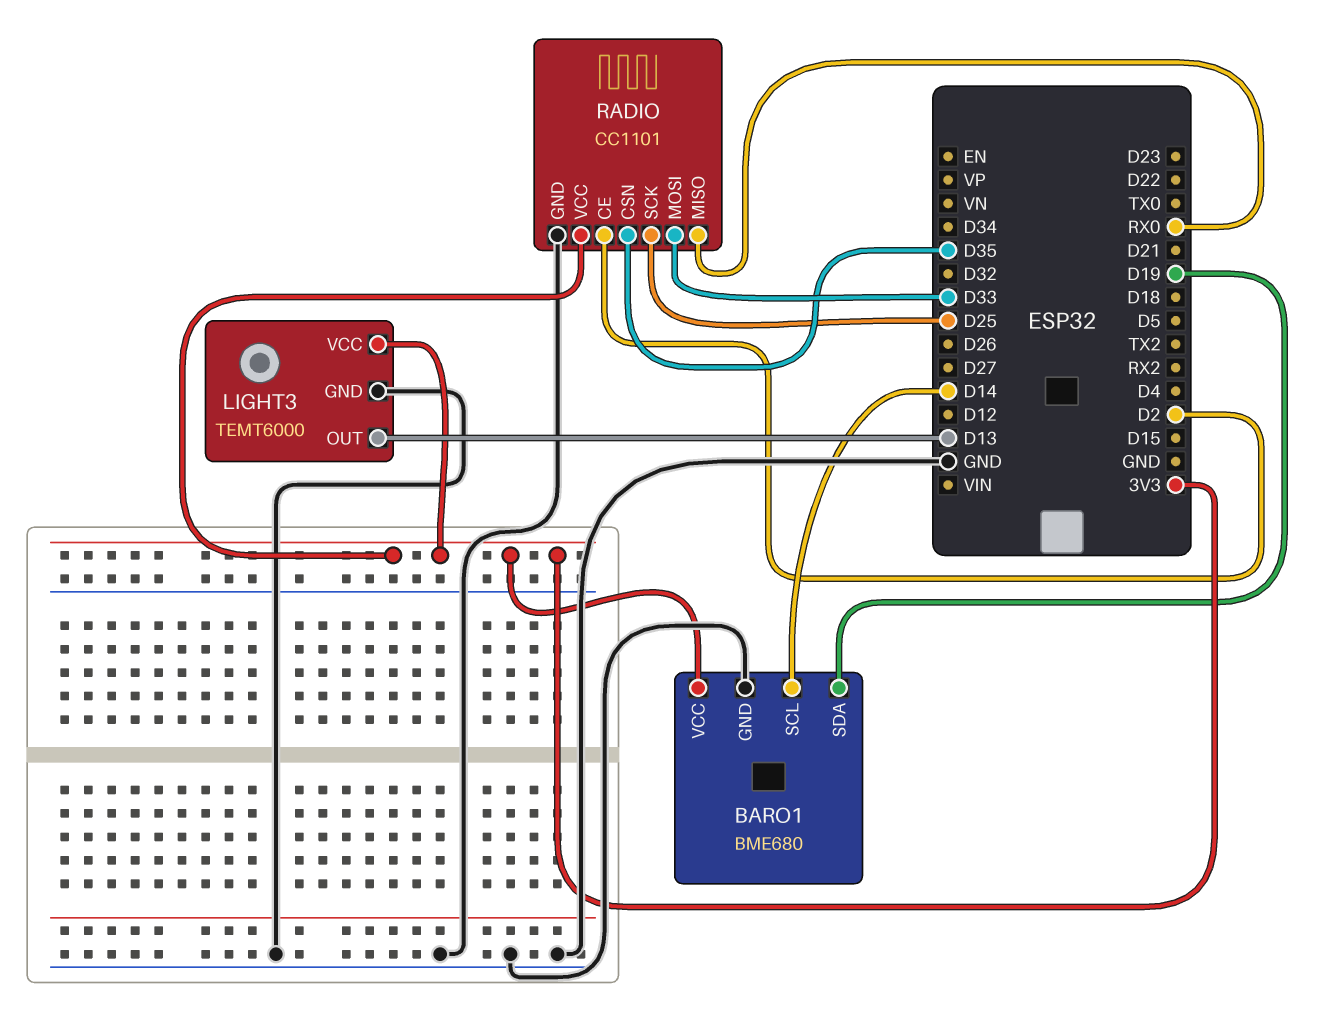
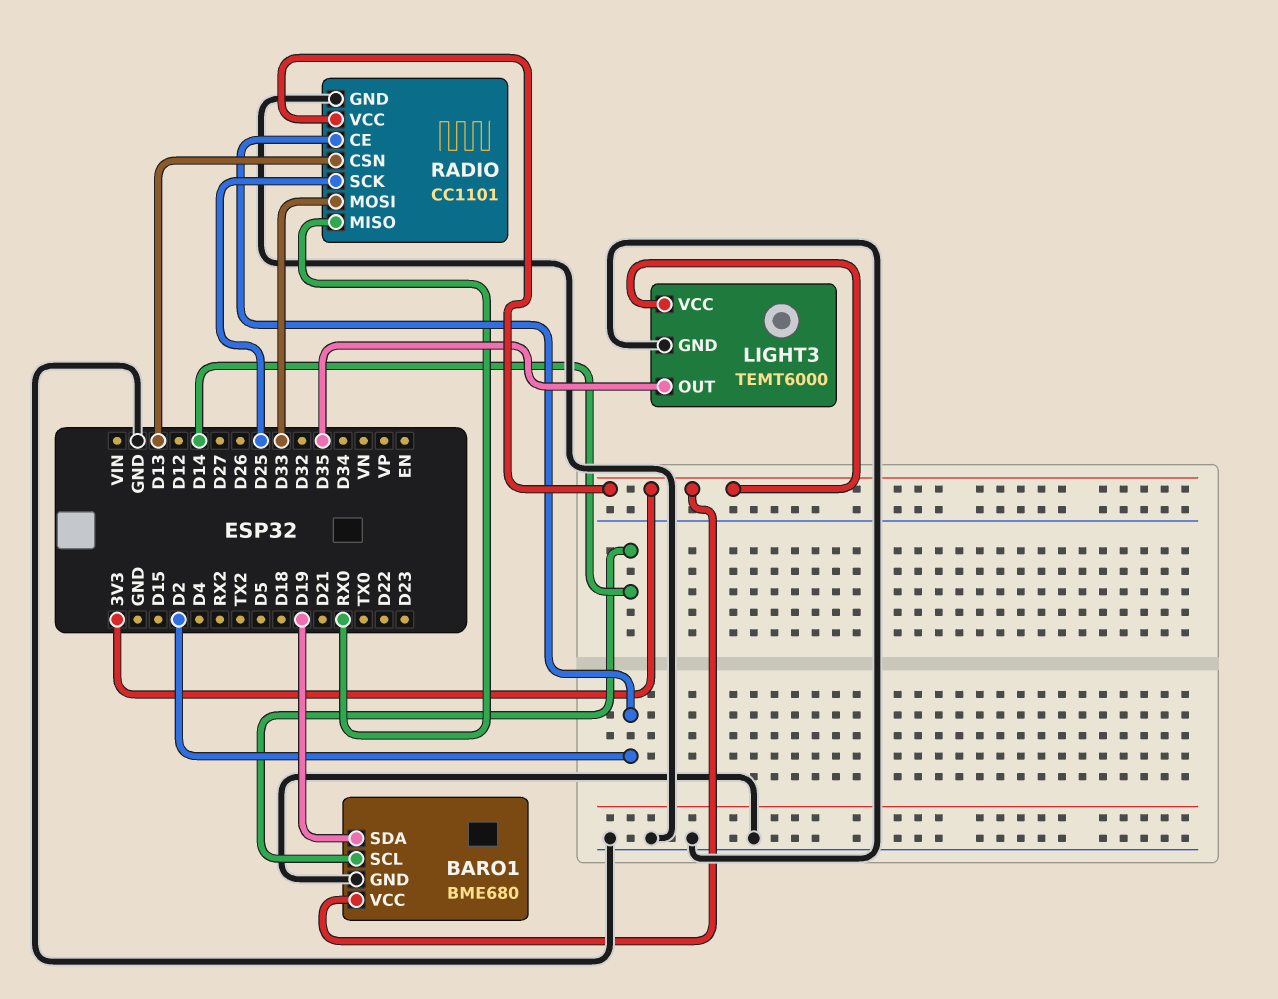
LIGHT3 pin OUT: D13 -> D35
RADIO pin CSN: D35 -> D13

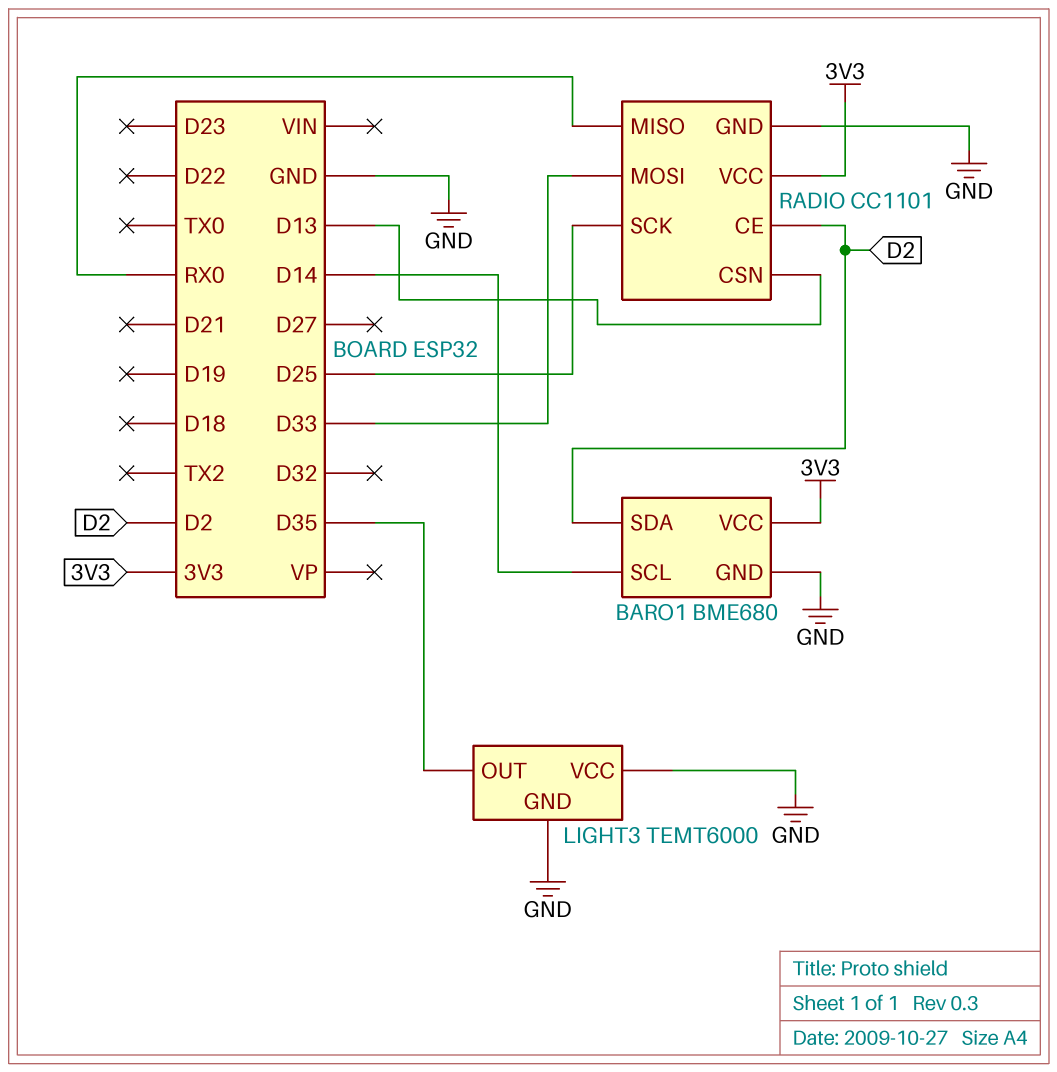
BARO1 pin SDA: D19 -> D2
LIGHT3 pin VCC: 3V3 -> GND

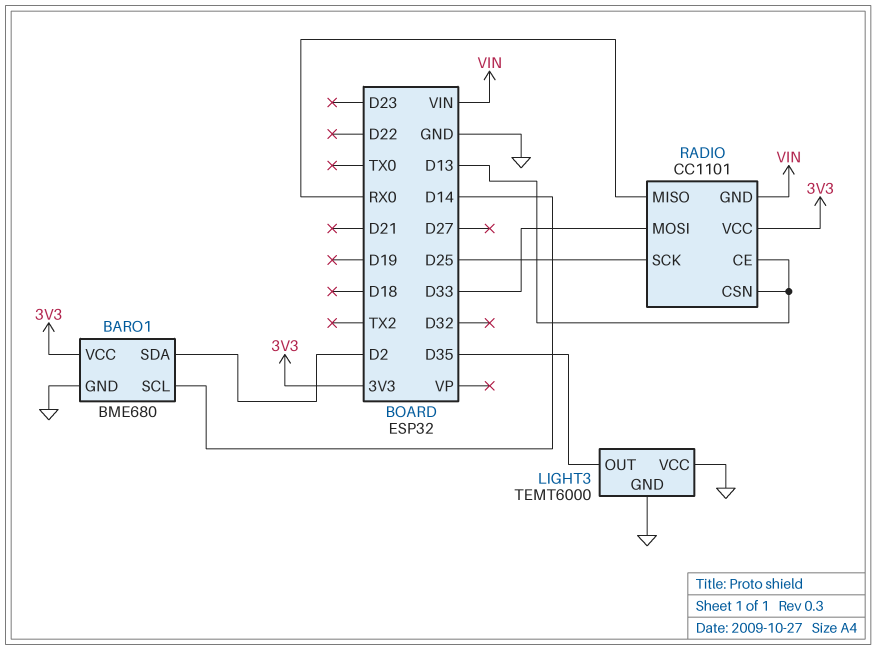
RADIO pin CE: D2 -> D13
RADIO pin GND: GND -> VIN

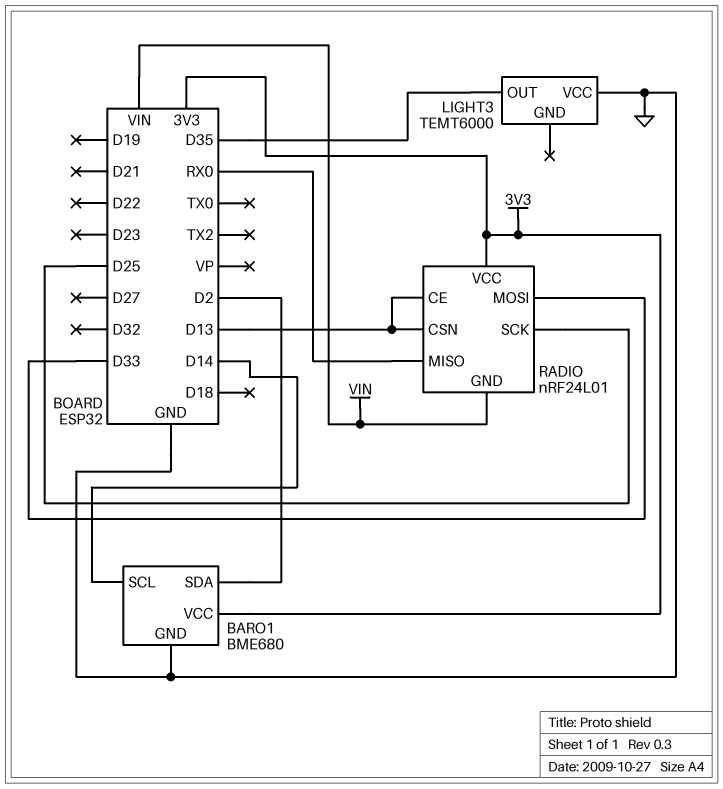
LIGHT3 pin GND: GND -> none
RADIO: CC1101 -> nRF24L01

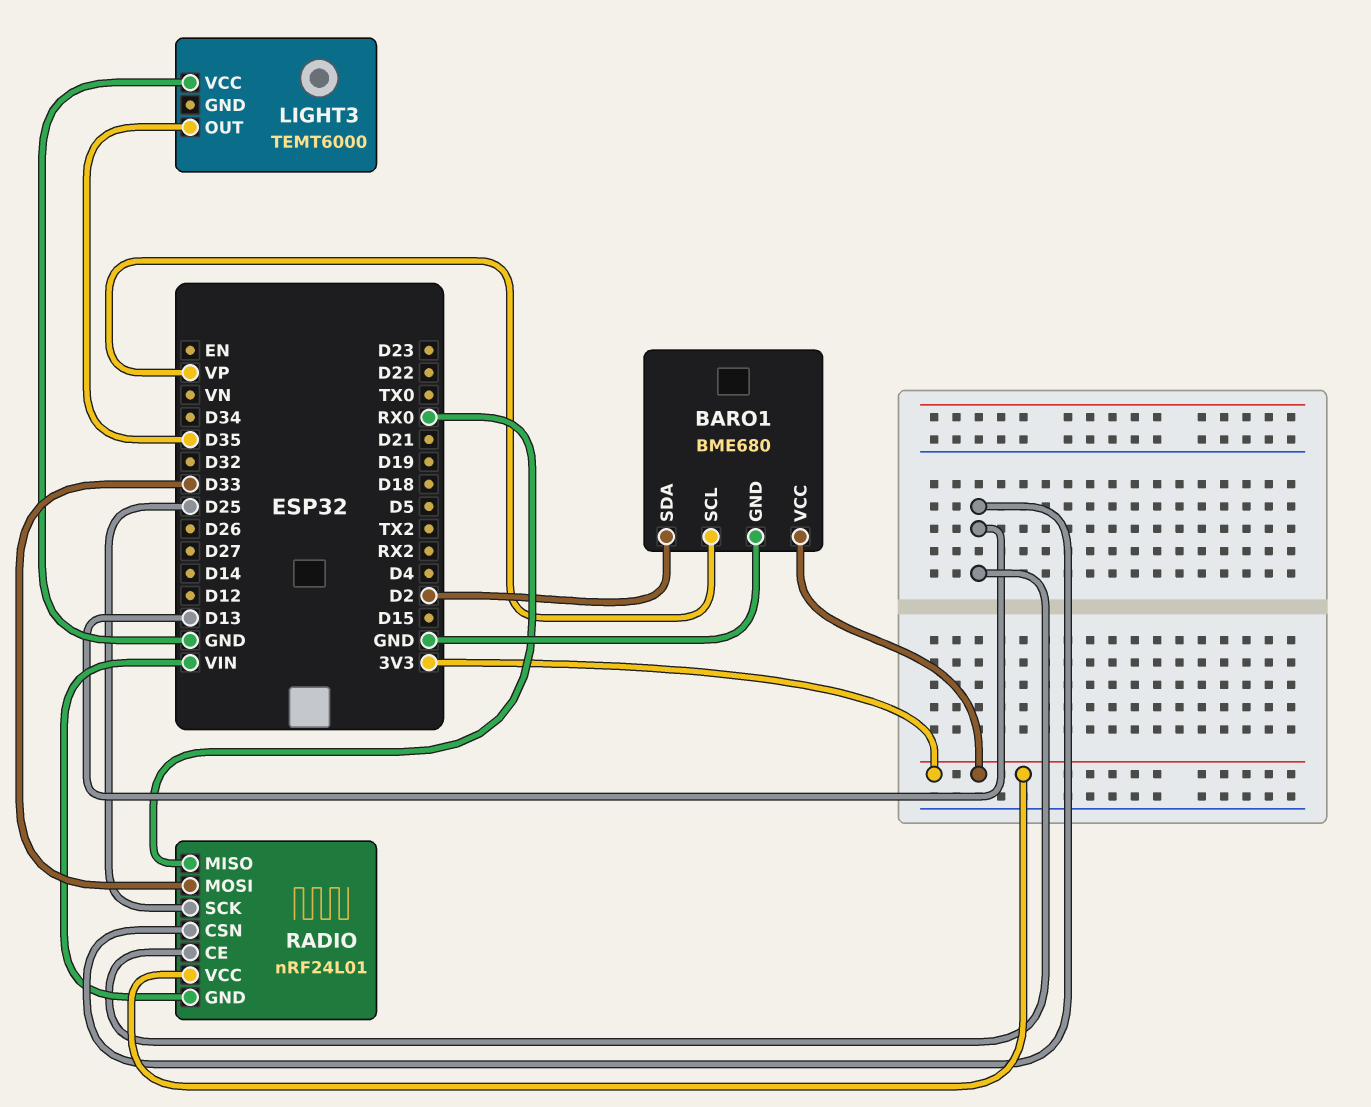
BARO1 pin SCL: D14 -> VP

